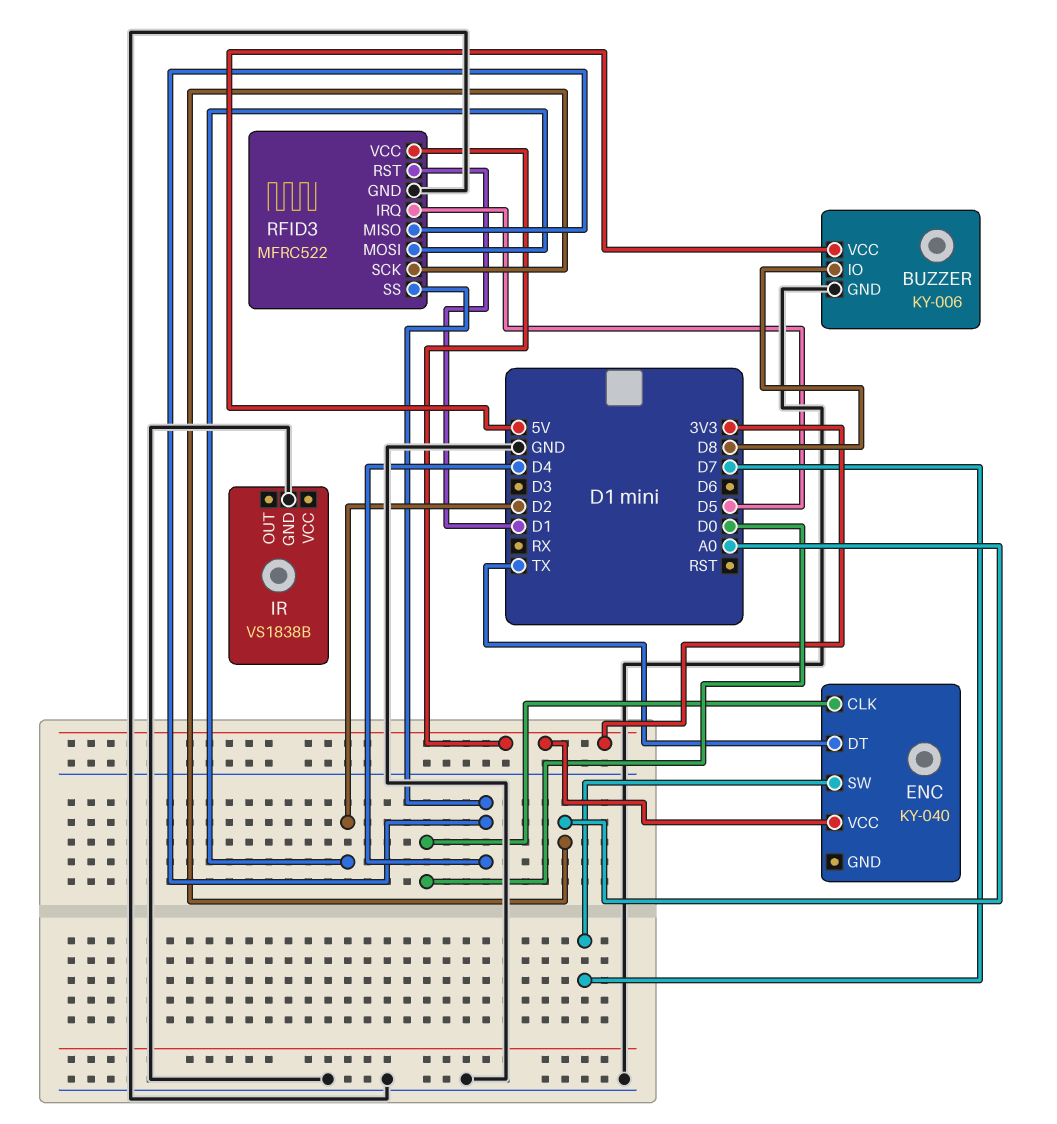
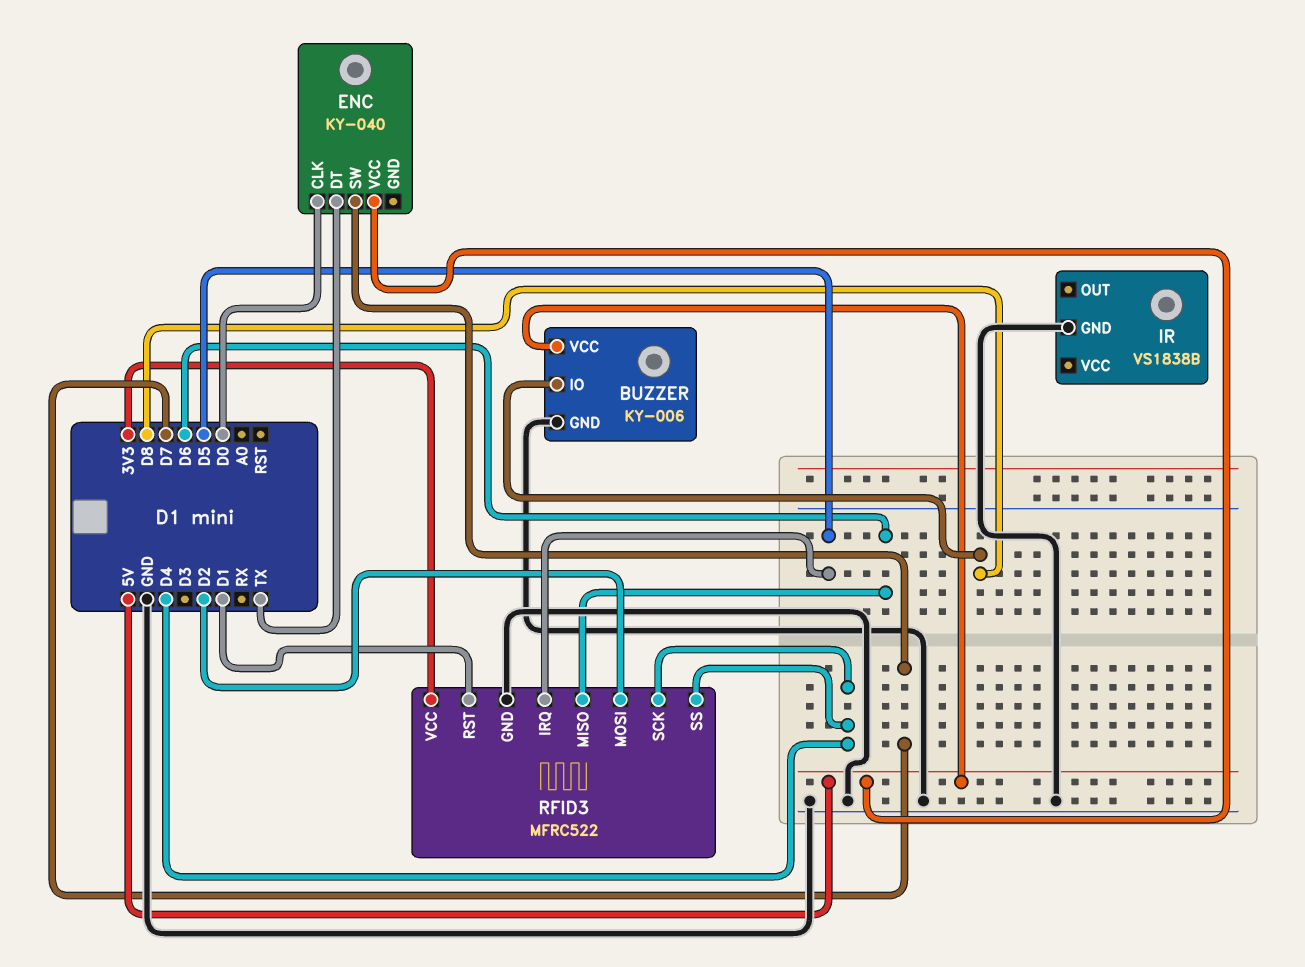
ENC pin VCC: 3V3 -> 5V
RFID3 pin MISO: D4 -> D6
RFID3 pin SCK: A0 -> D4

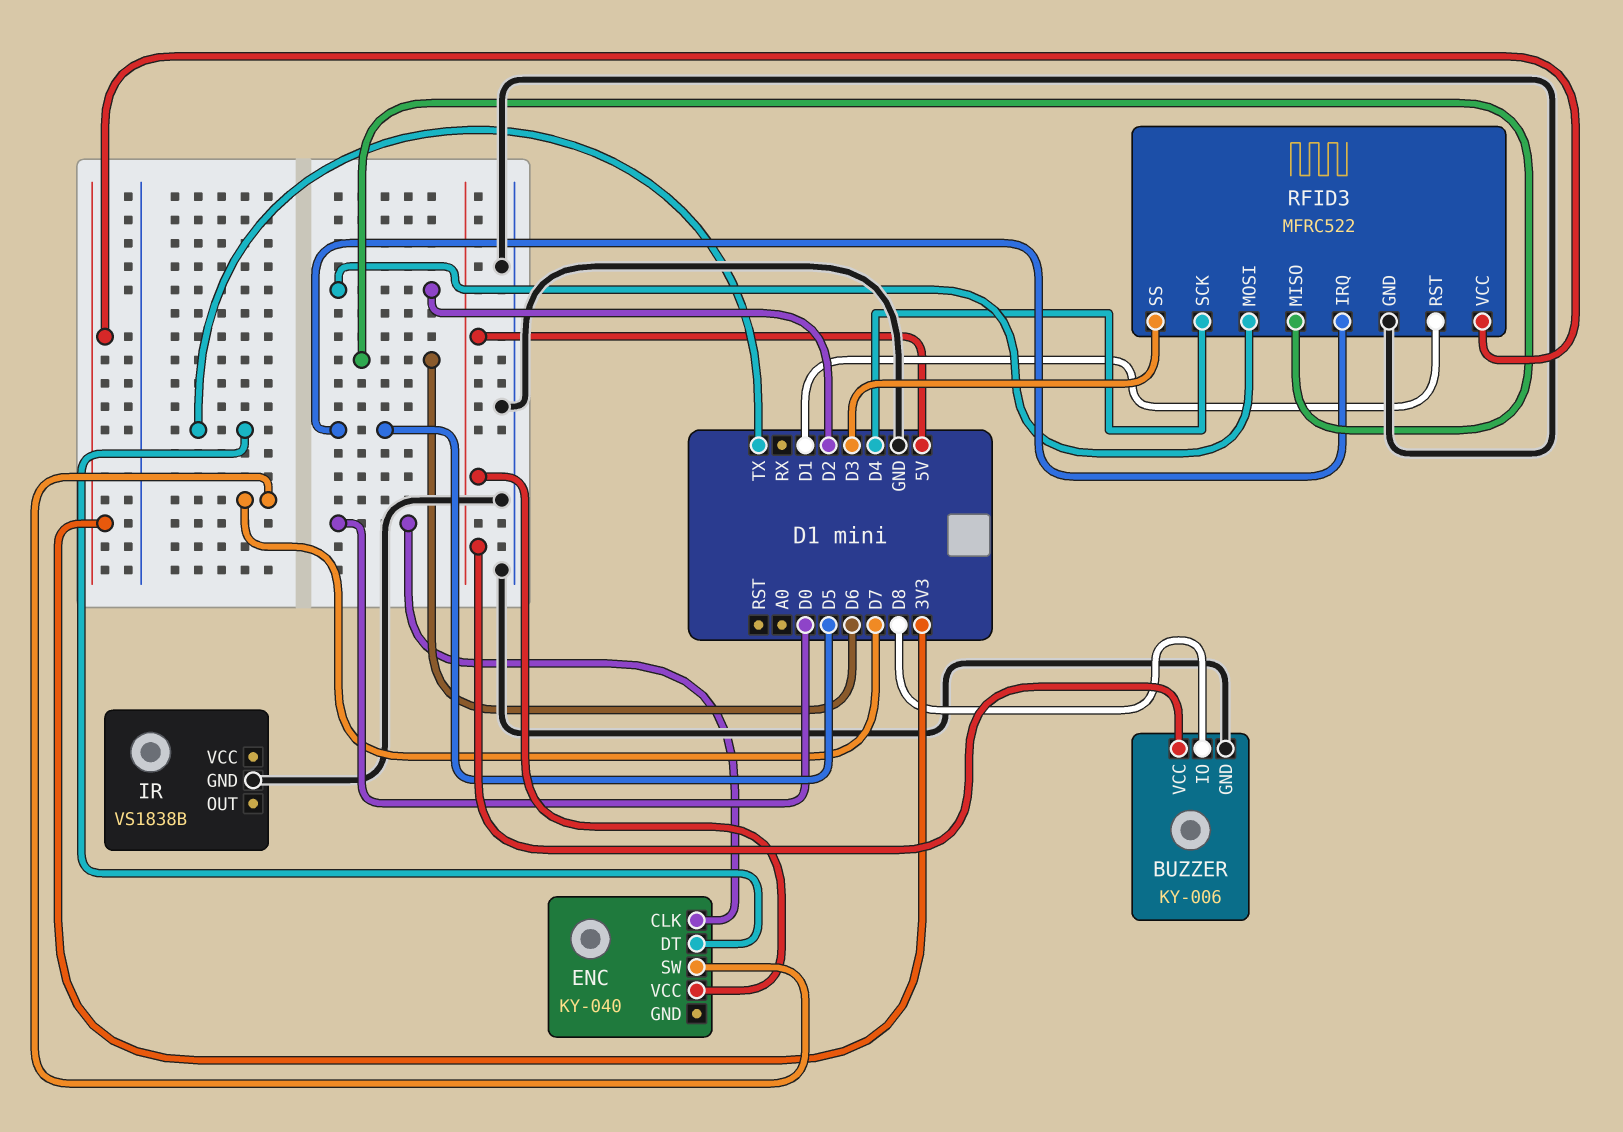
RFID3 pin SS: D4 -> D3

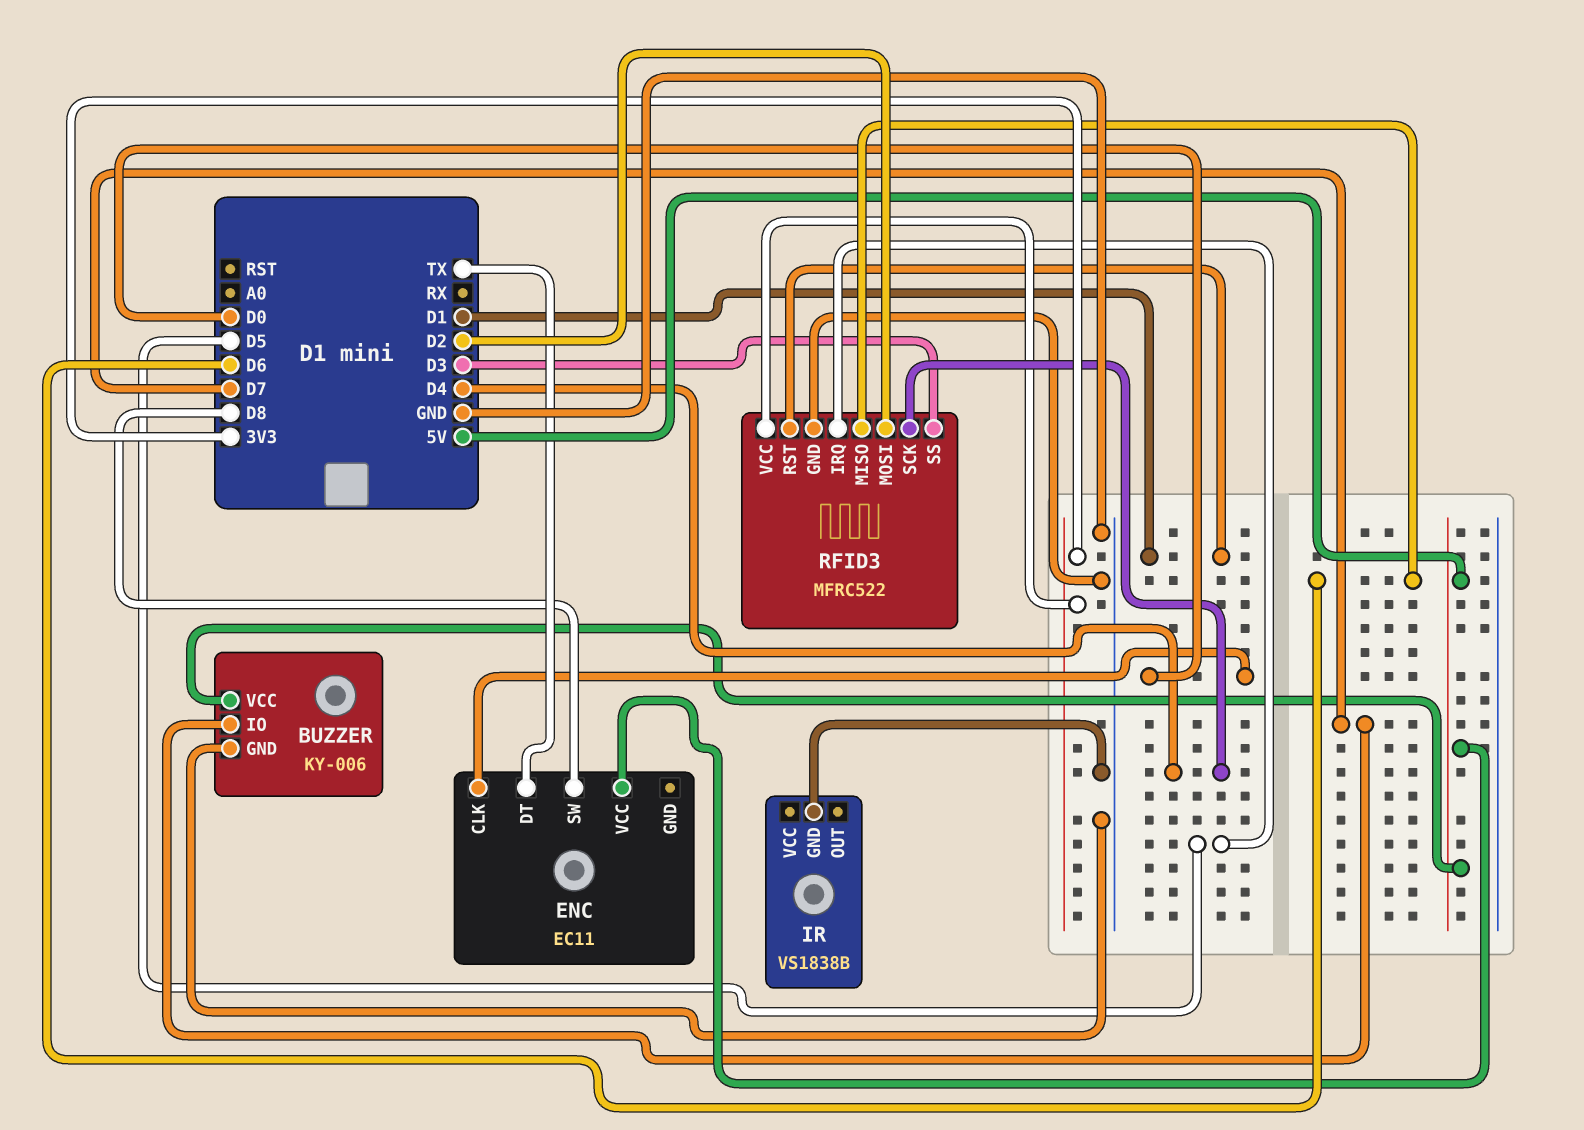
BUZZER pin IO: D8 -> D7
ENC: KY-040 -> EC11
ENC pin SW: D7 -> D8

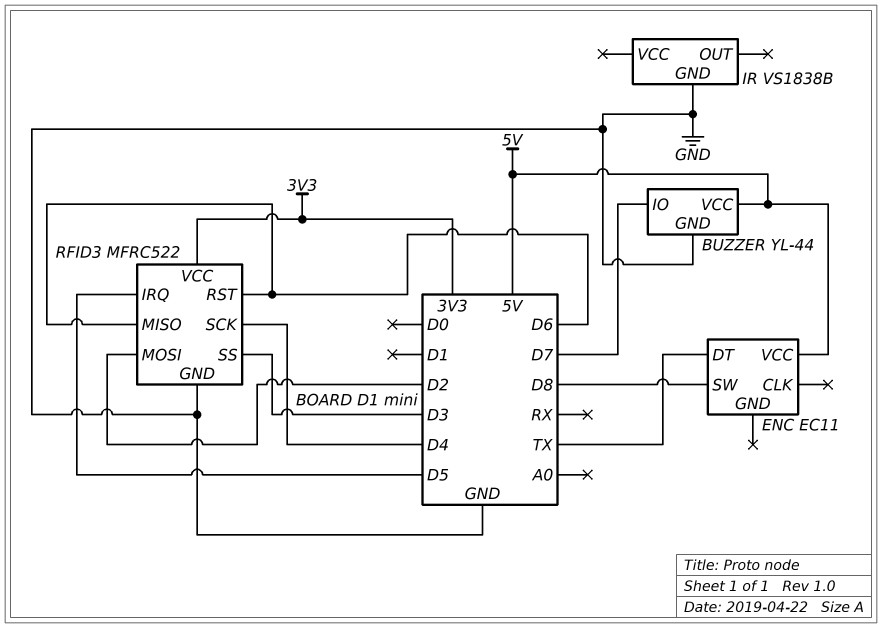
BUZZER: KY-006 -> YL-44
ENC pin CLK: D0 -> none
RFID3 pin RST: D1 -> D6

